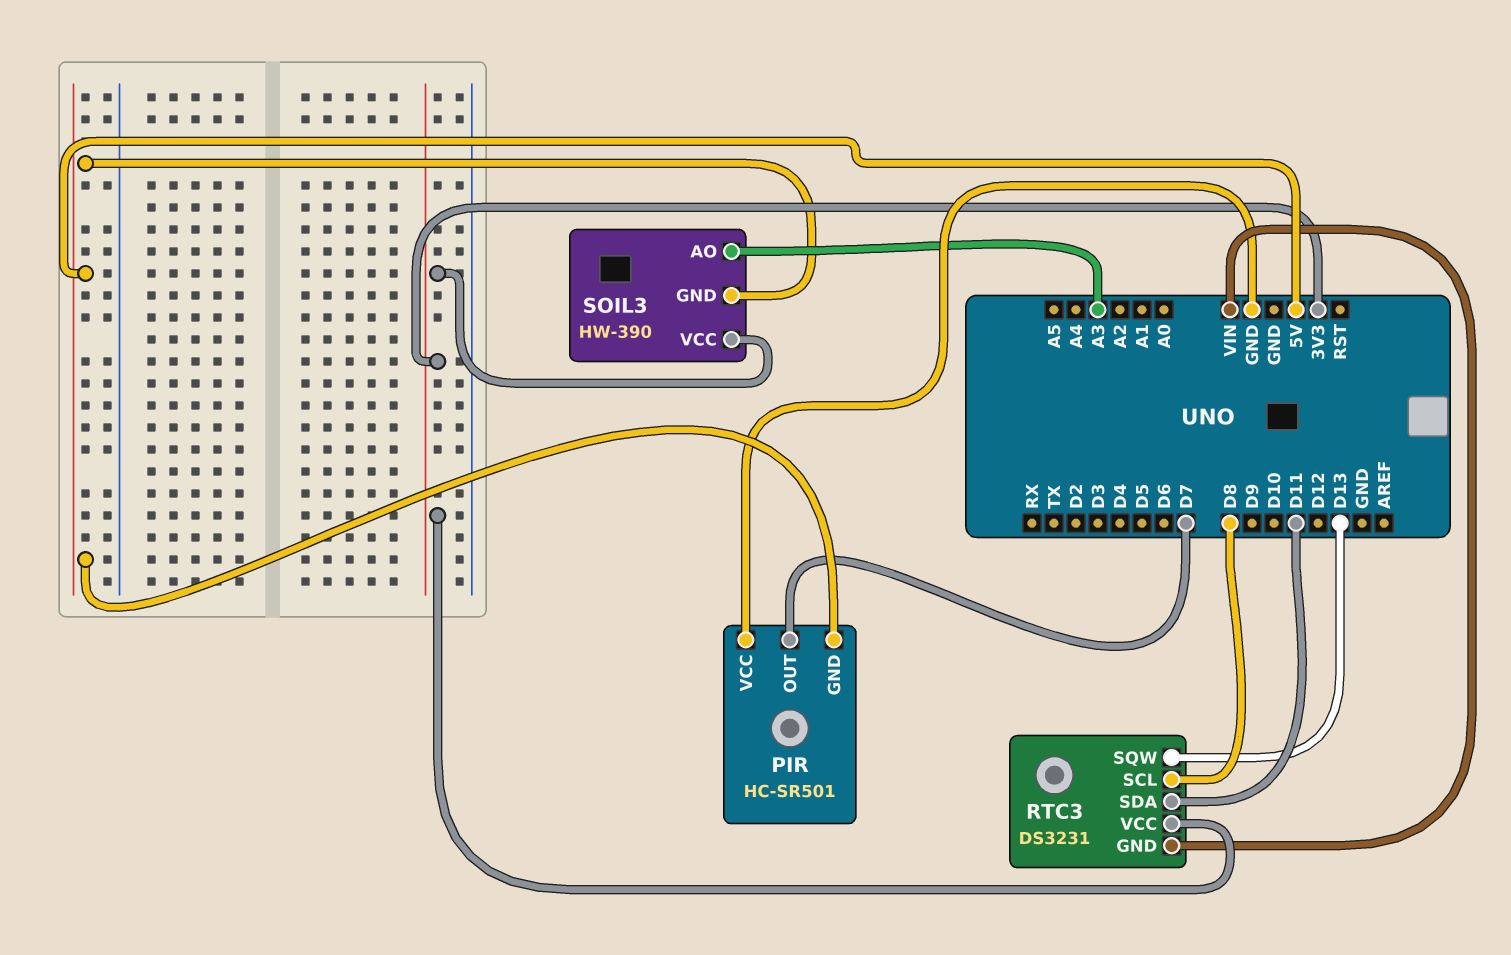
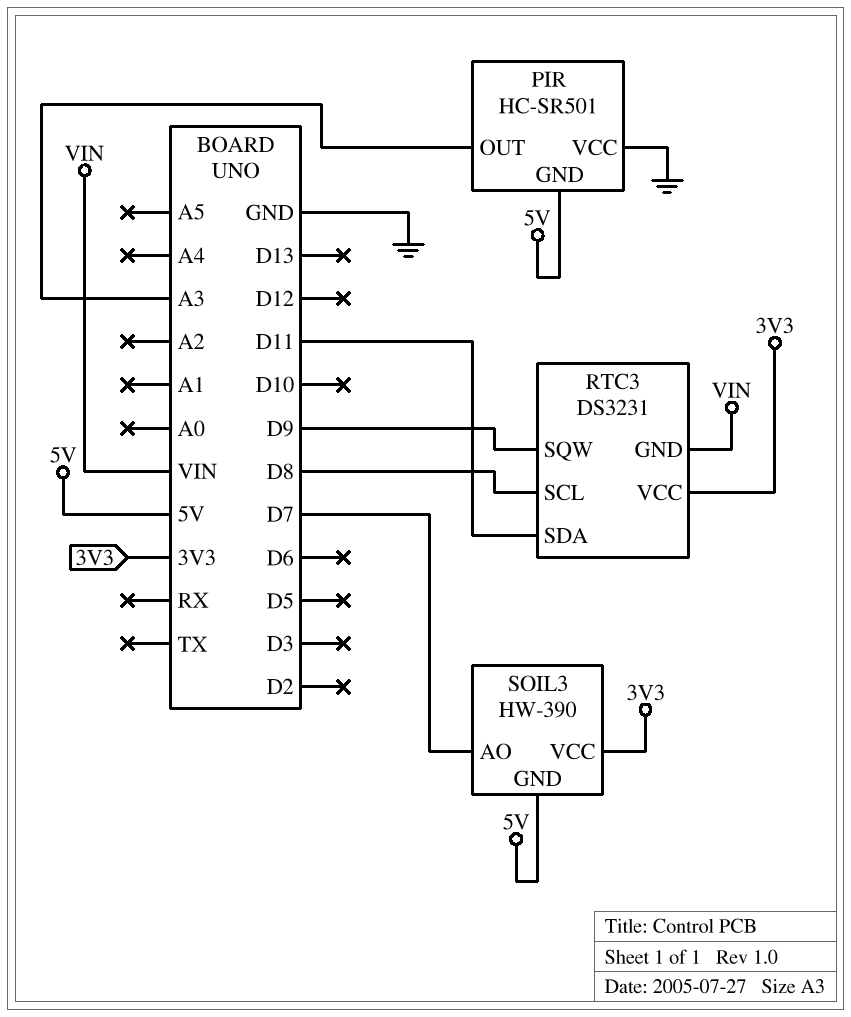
PIR pin OUT: D7 -> A3
RTC3 pin SQW: D13 -> D9
SOIL3 pin AO: A3 -> D7

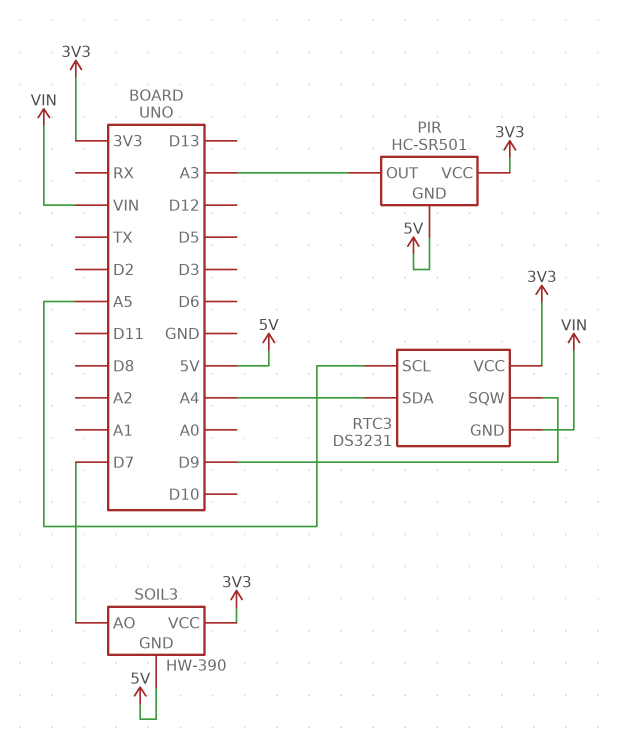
PIR pin VCC: GND -> 3V3
RTC3 pin SCL: D8 -> A5
RTC3 pin SDA: D11 -> A4

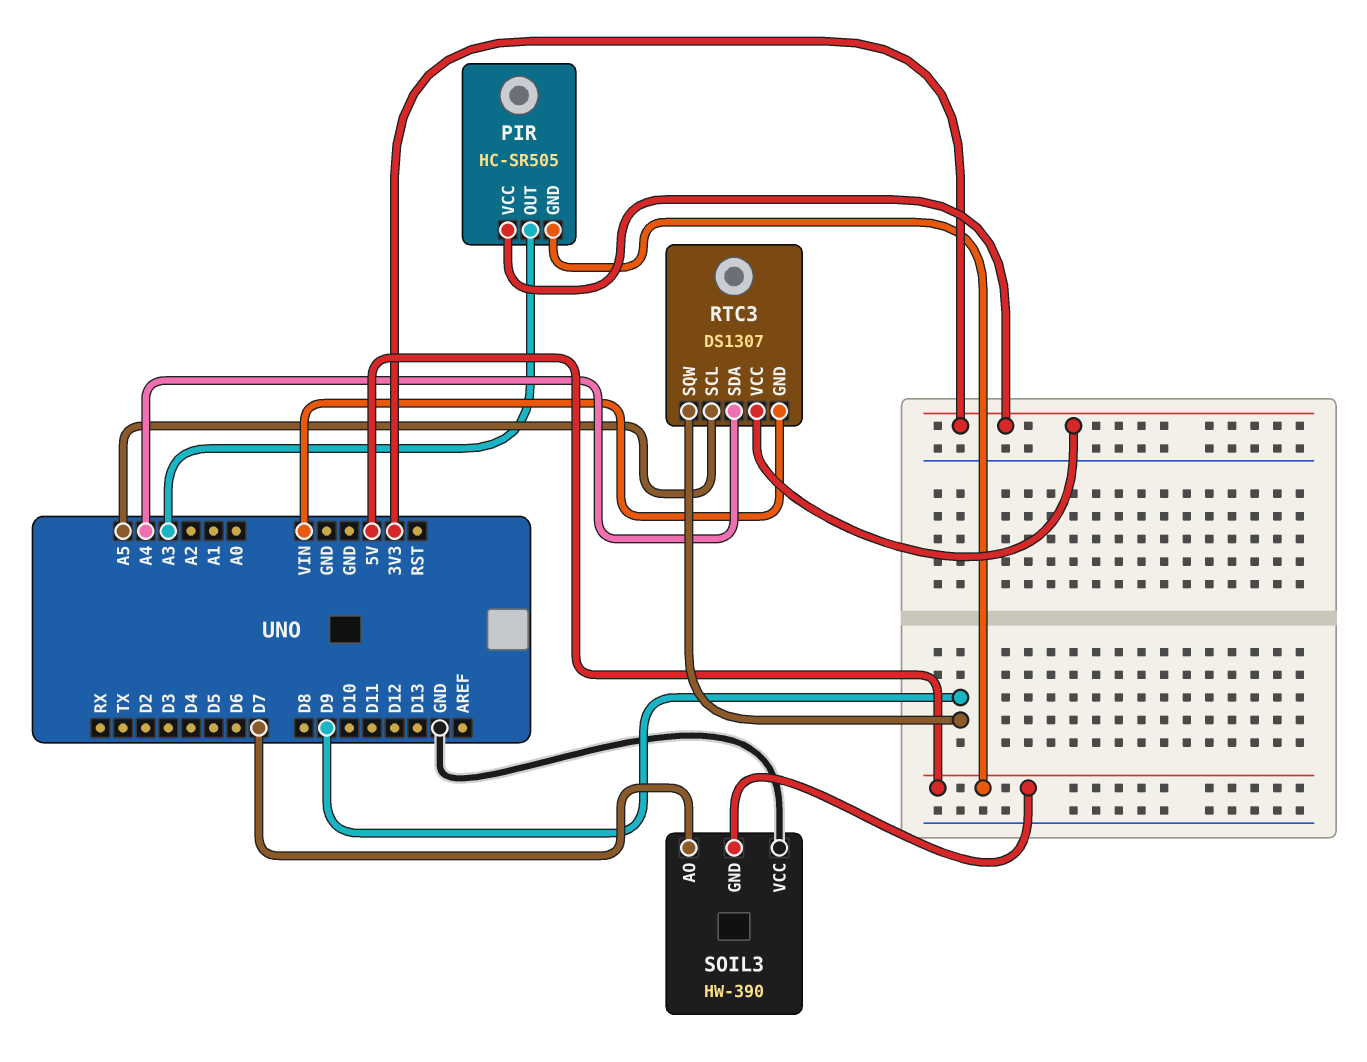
PIR: HC-SR501 -> HC-SR505
RTC3: DS3231 -> DS1307
SOIL3 pin VCC: 3V3 -> GND

